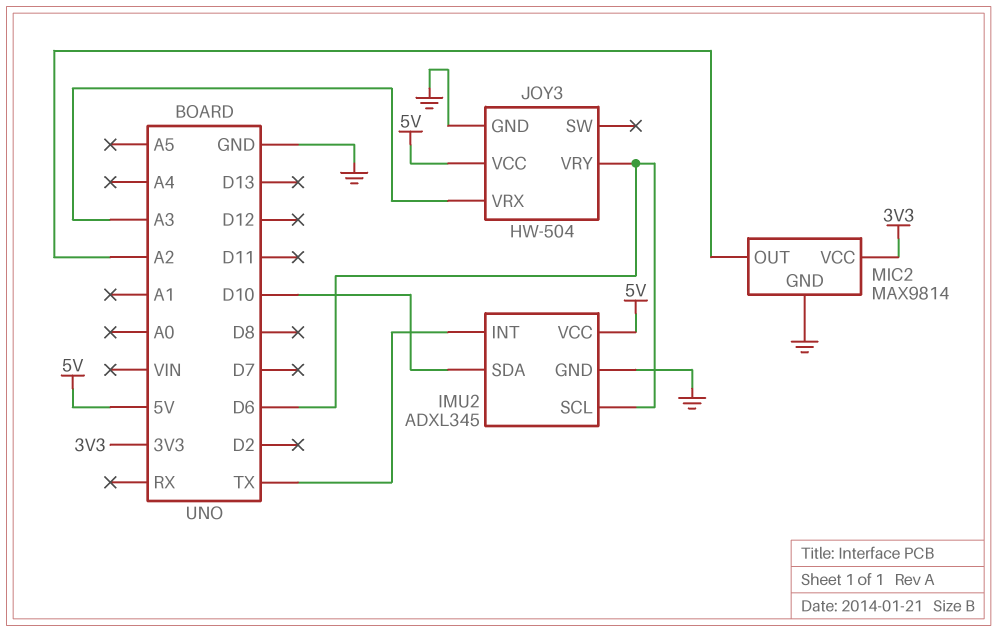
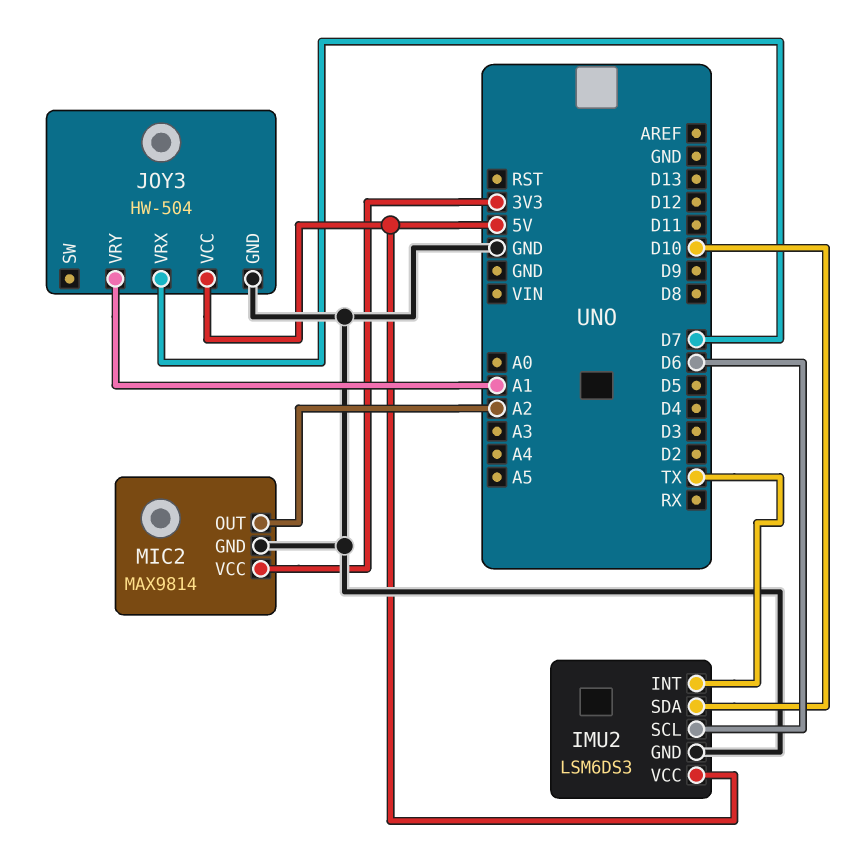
IMU2: ADXL345 -> LSM6DS3
JOY3 pin VRX: A3 -> D7
JOY3 pin VRY: D6 -> A1

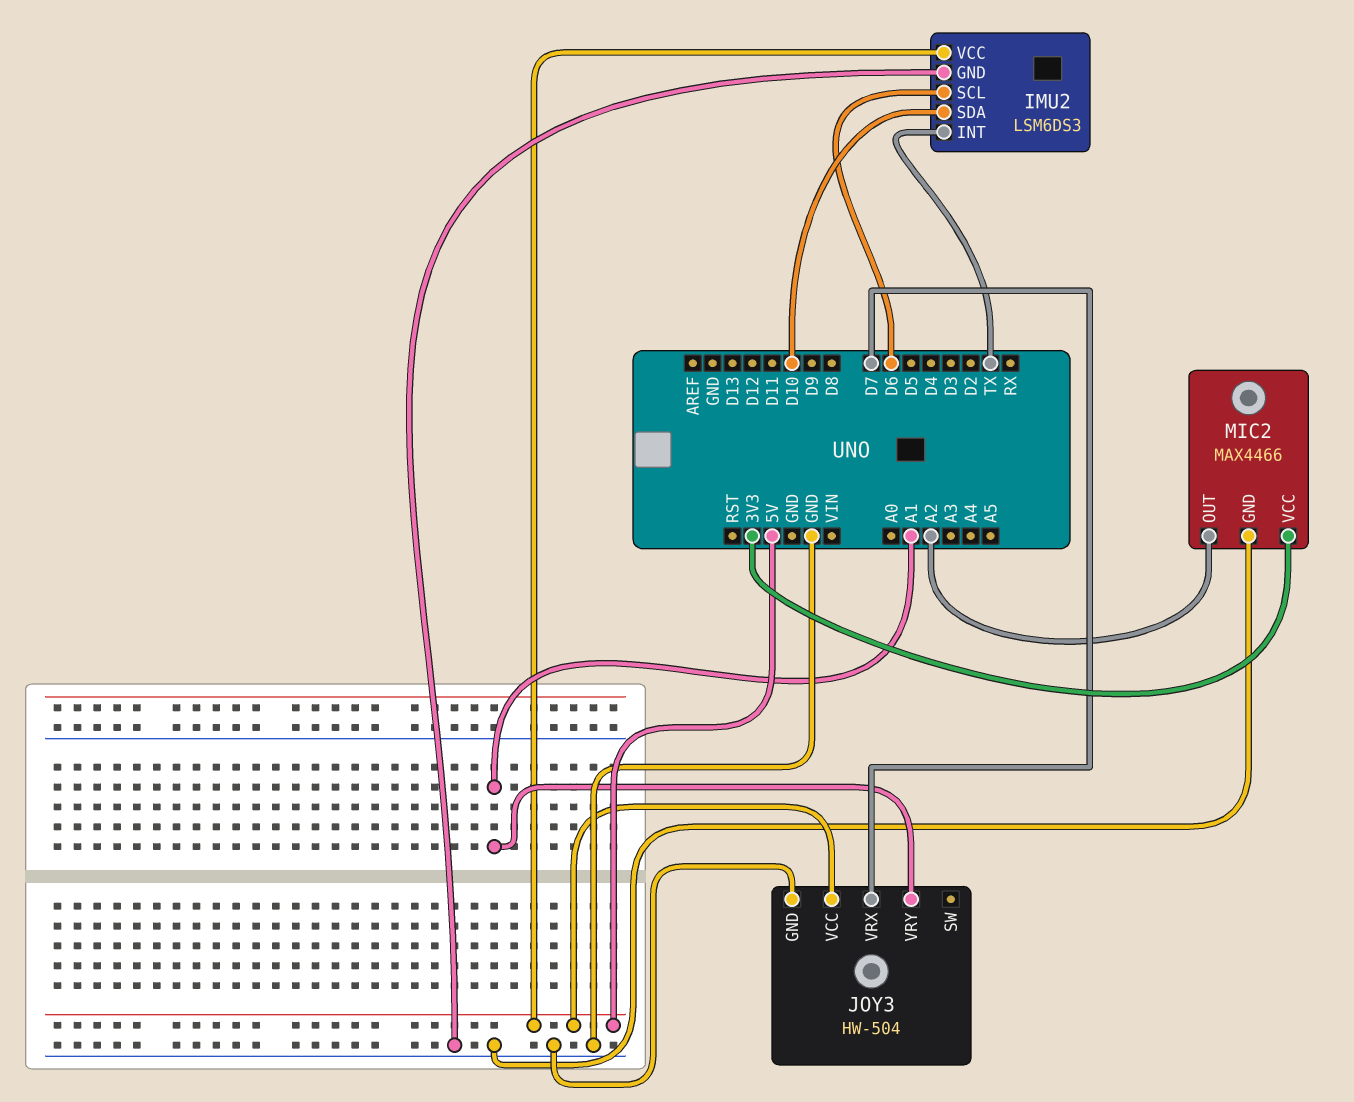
MIC2: MAX9814 -> MAX4466

